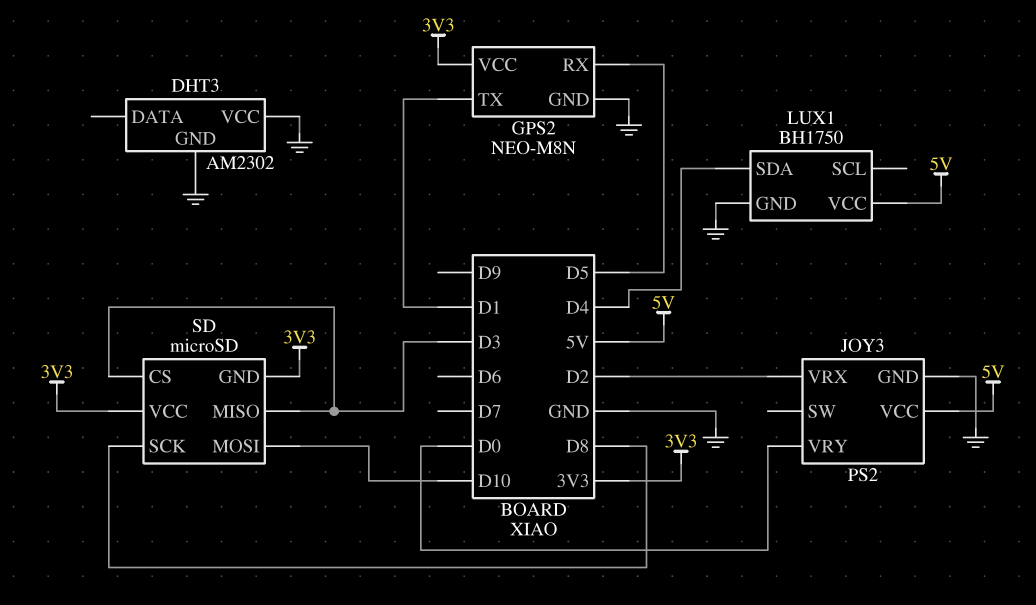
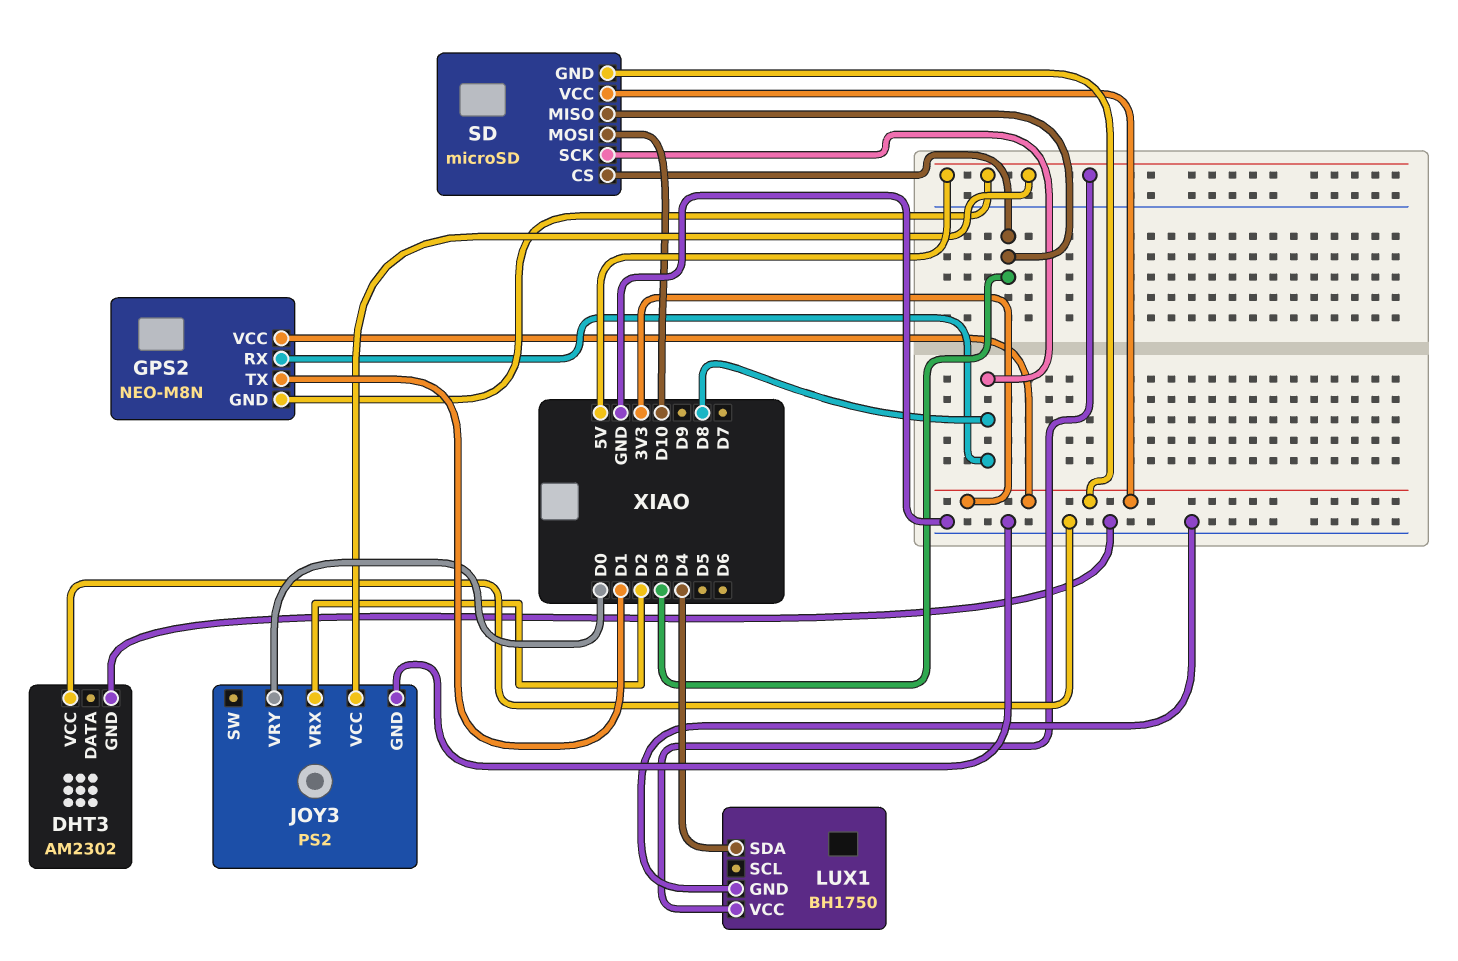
GPS2 pin GND: GND -> 5V
GPS2 pin RX: D5 -> D8

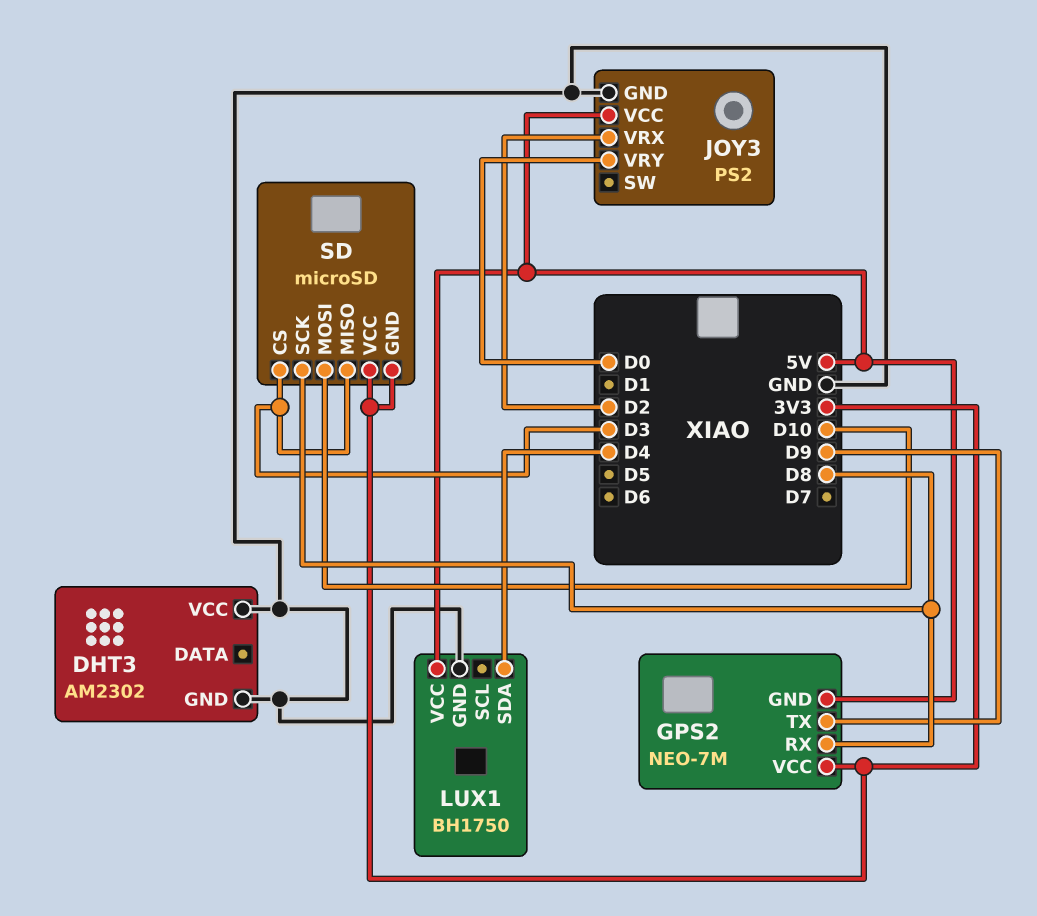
GPS2: NEO-M8N -> NEO-7M
GPS2 pin TX: D1 -> D9

